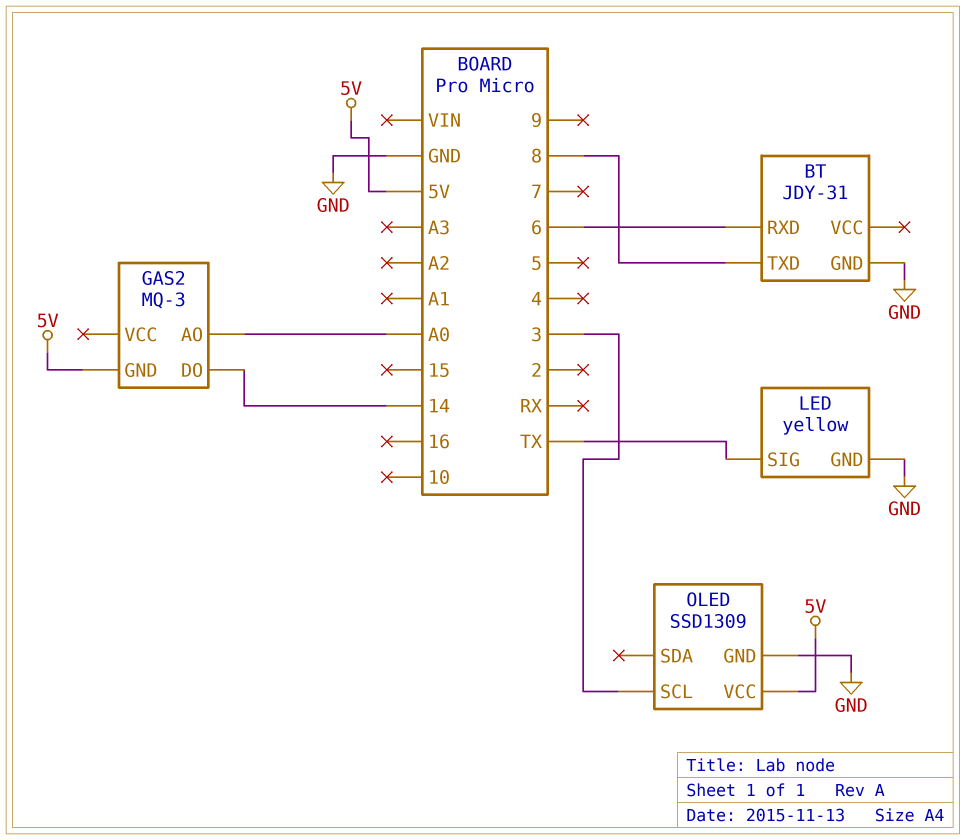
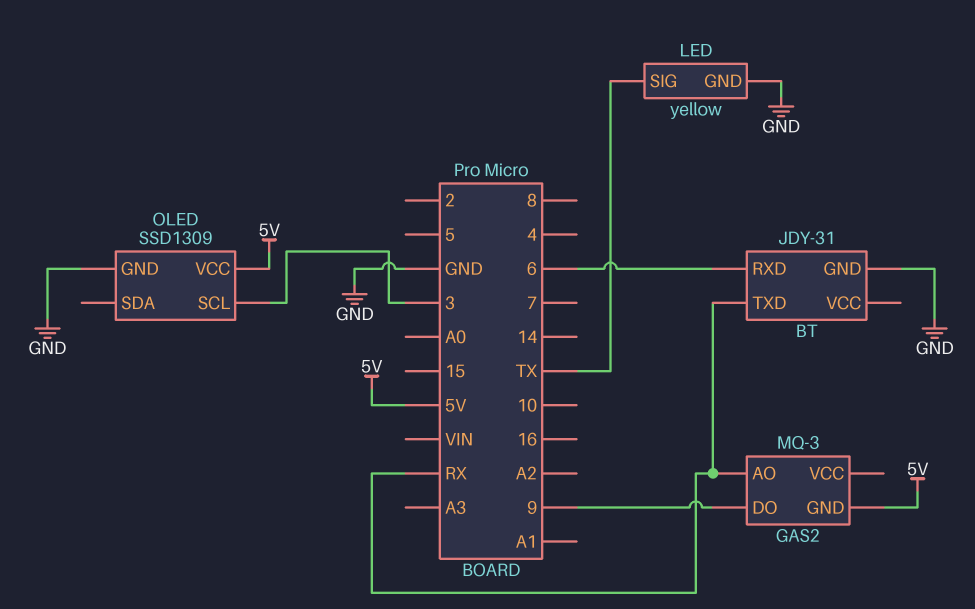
BT pin TXD: 8 -> RX
GAS2 pin AO: A0 -> RX
GAS2 pin DO: 14 -> 9

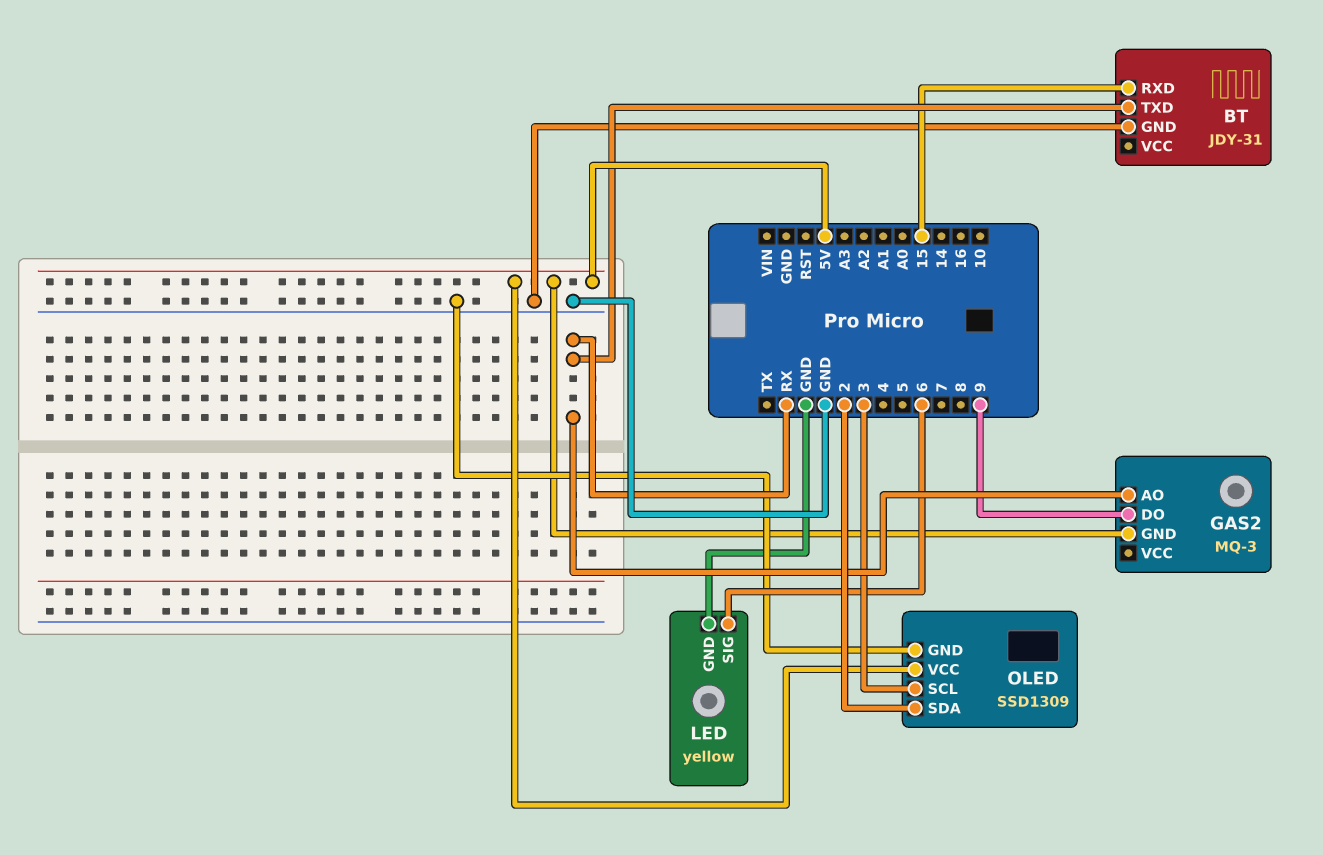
BT pin RXD: 6 -> 15
LED pin SIG: TX -> 6
OLED pin SDA: none -> 2

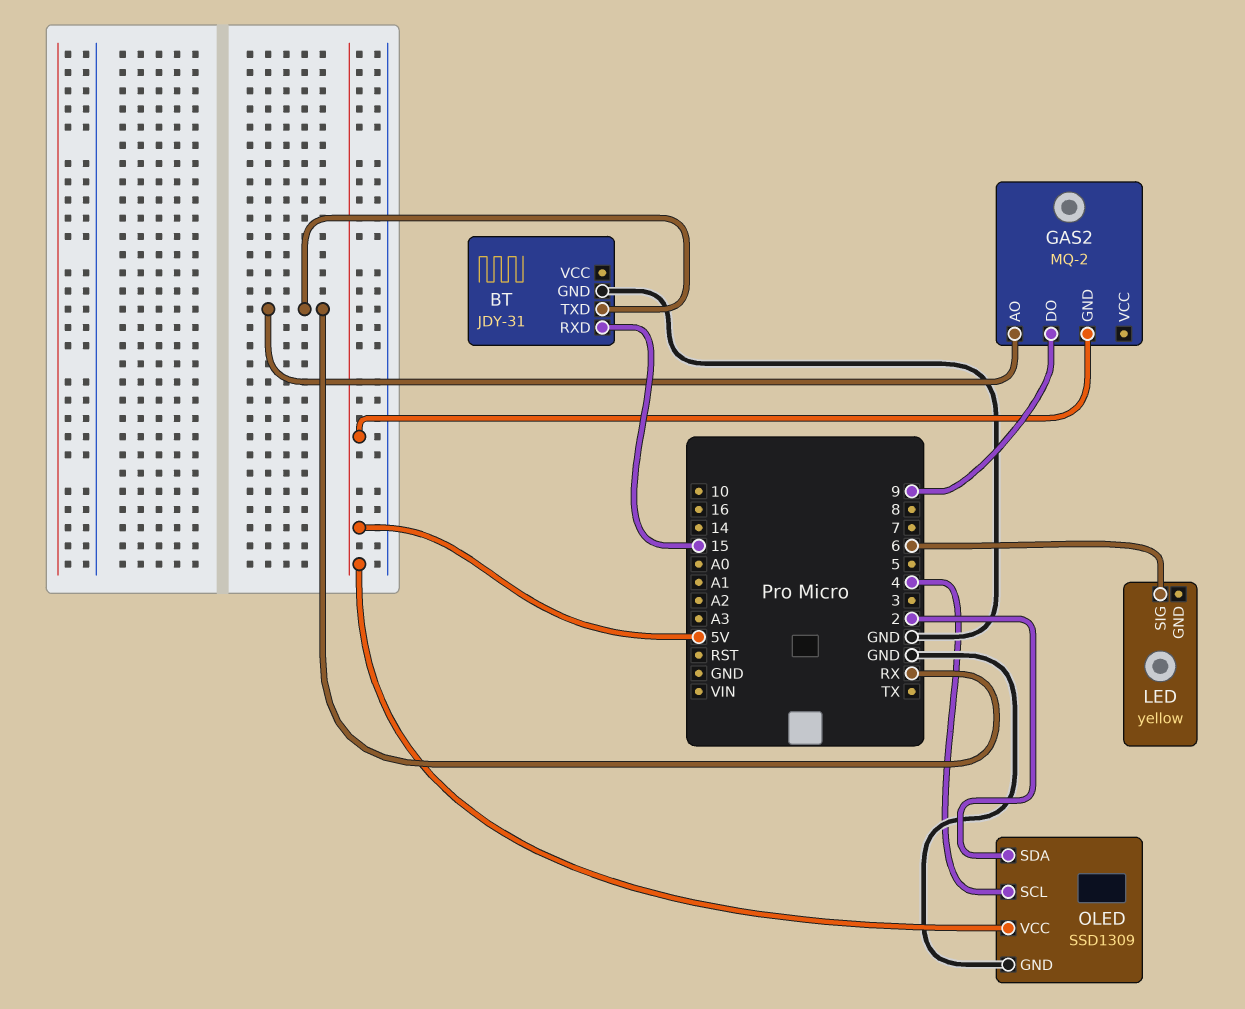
GAS2: MQ-3 -> MQ-2
LED pin GND: GND -> none
OLED pin SCL: 3 -> 4

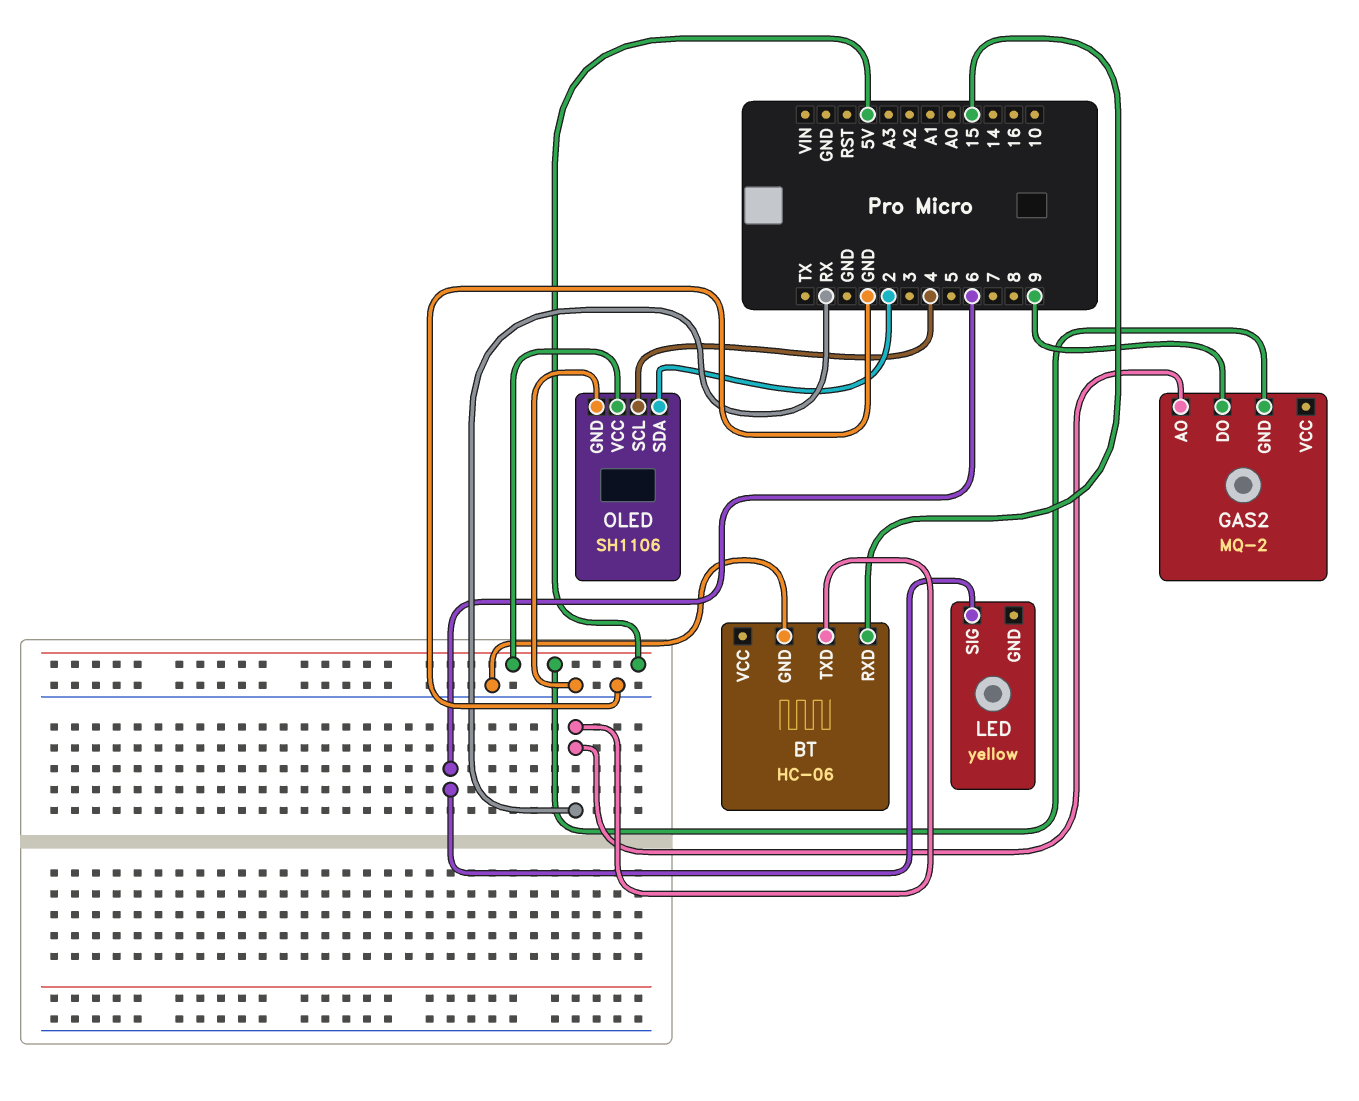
BT: JDY-31 -> HC-06
OLED: SSD1309 -> SH1106

